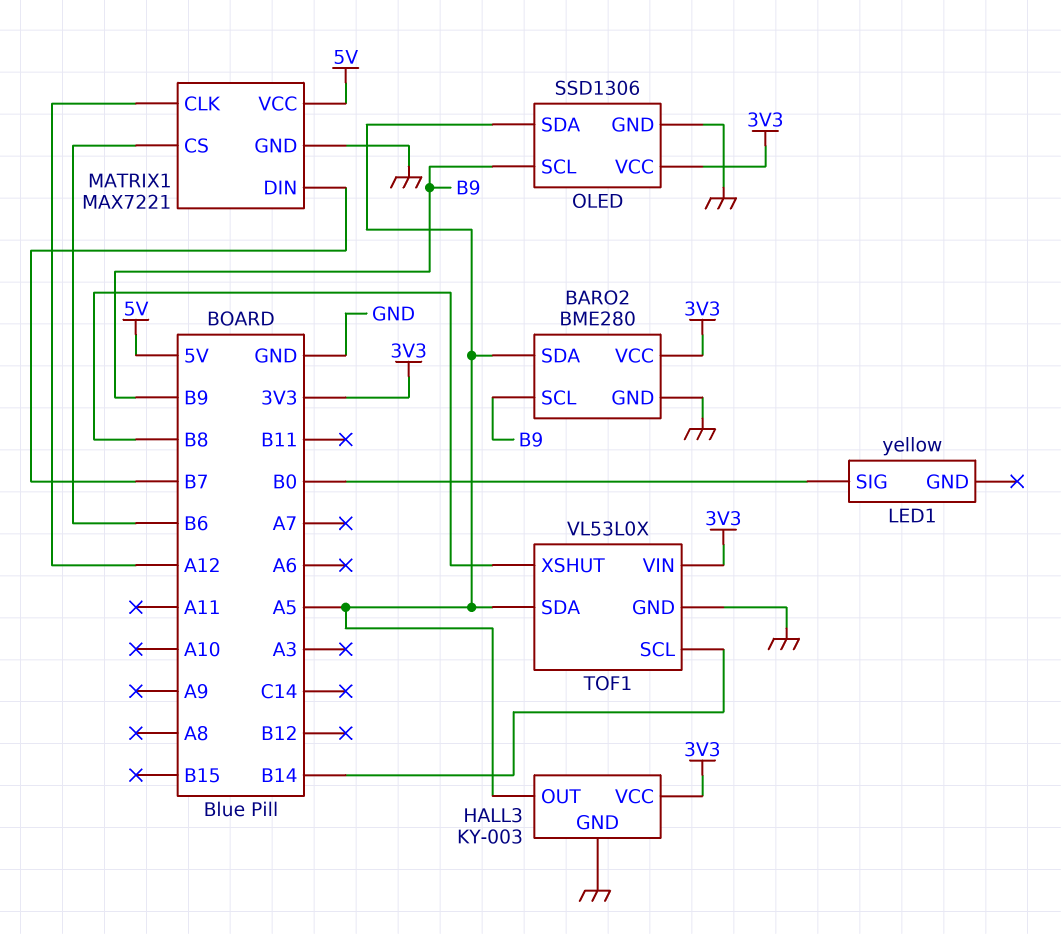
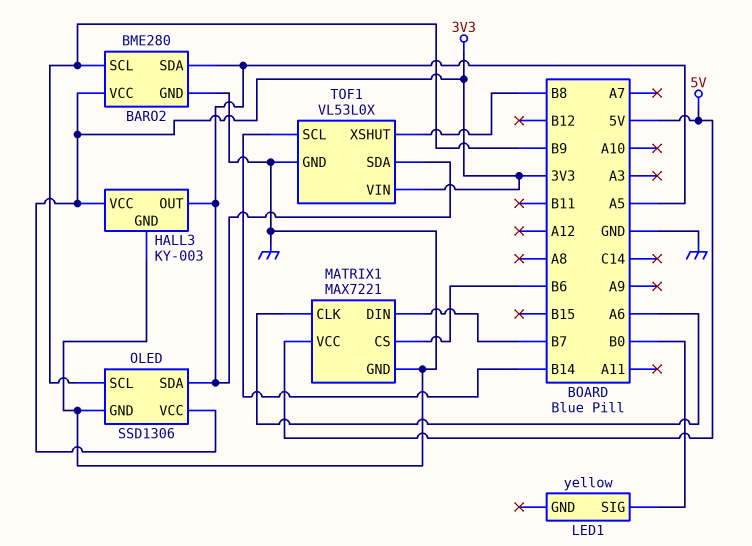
MATRIX1 pin CLK: A12 -> A6

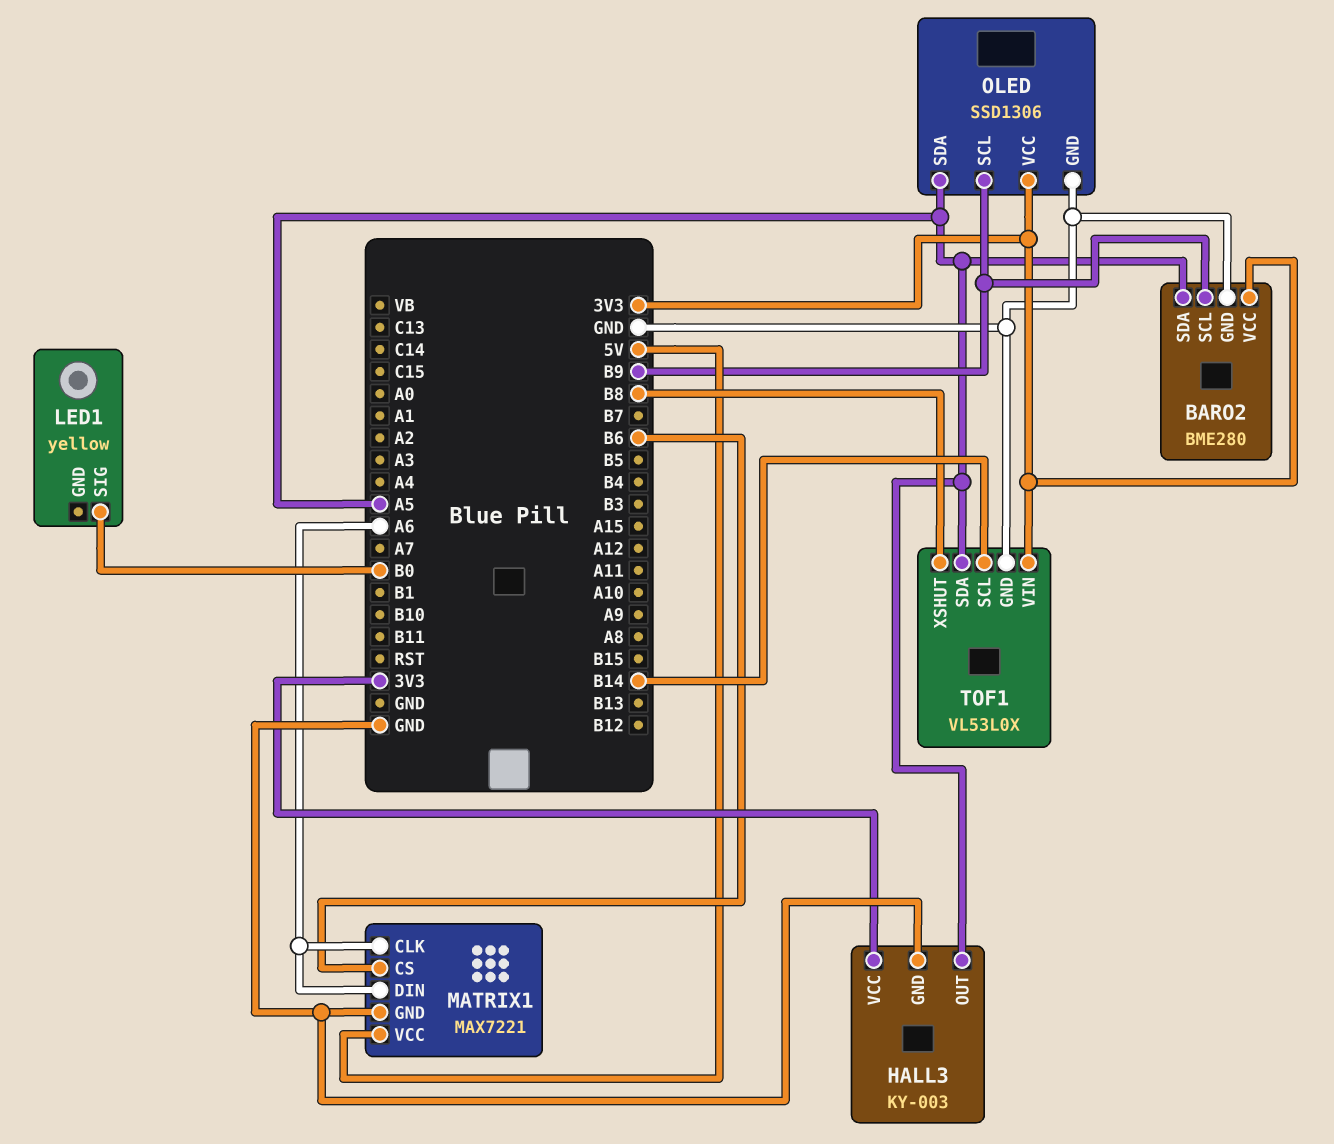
MATRIX1 pin DIN: B7 -> A6

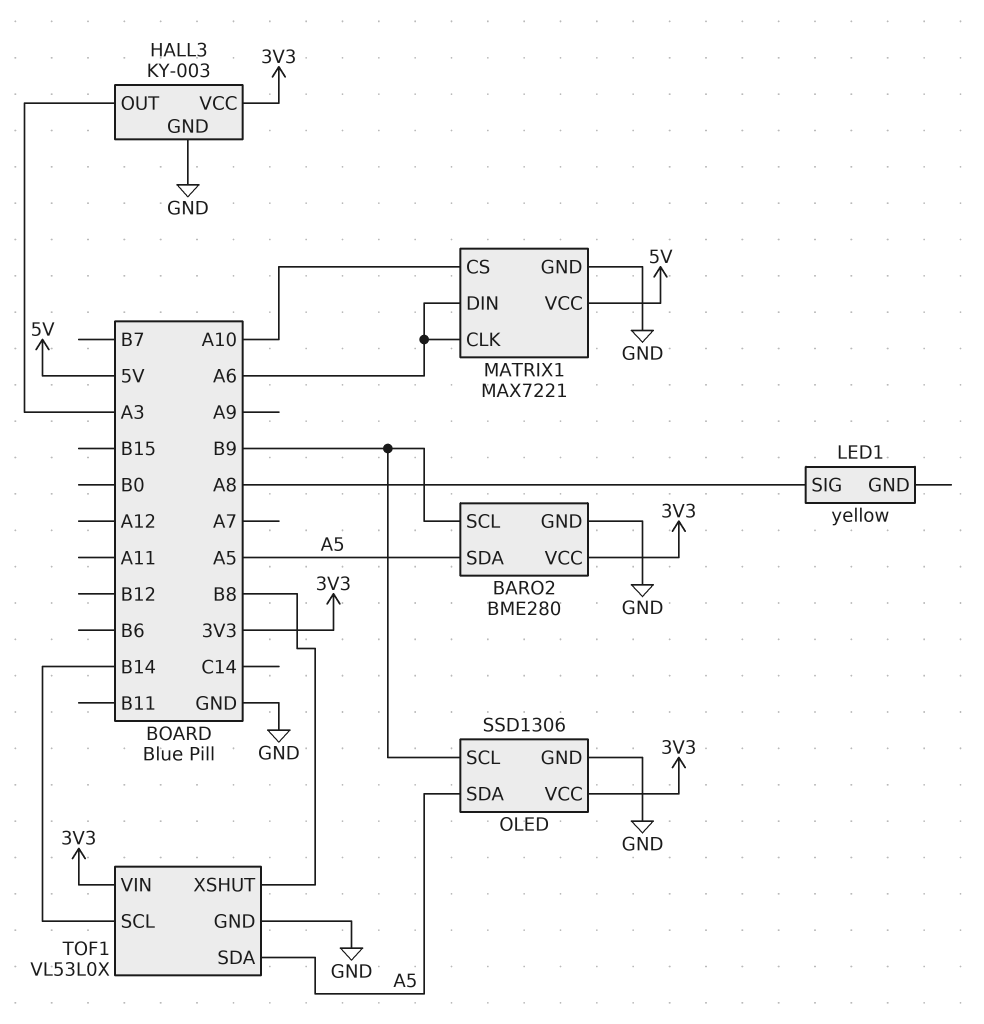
HALL3 pin OUT: A5 -> A3
LED1 pin SIG: B0 -> A8
MATRIX1 pin CS: B6 -> A10

